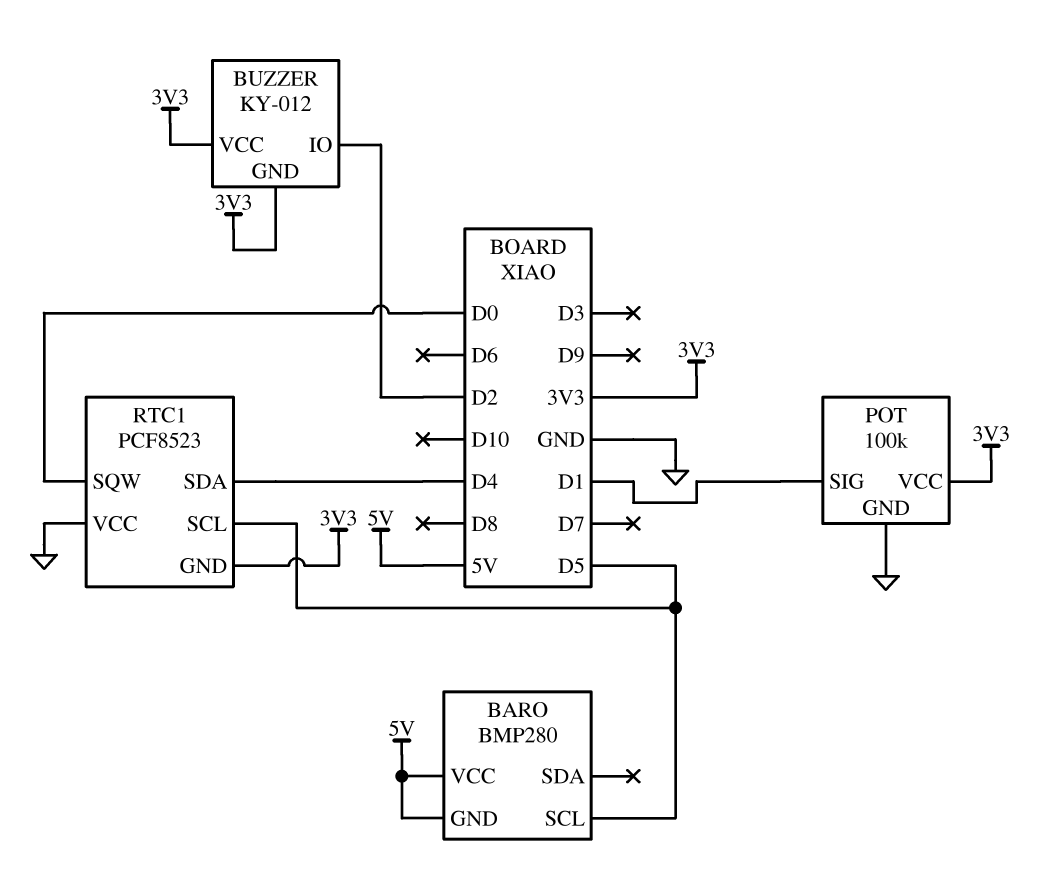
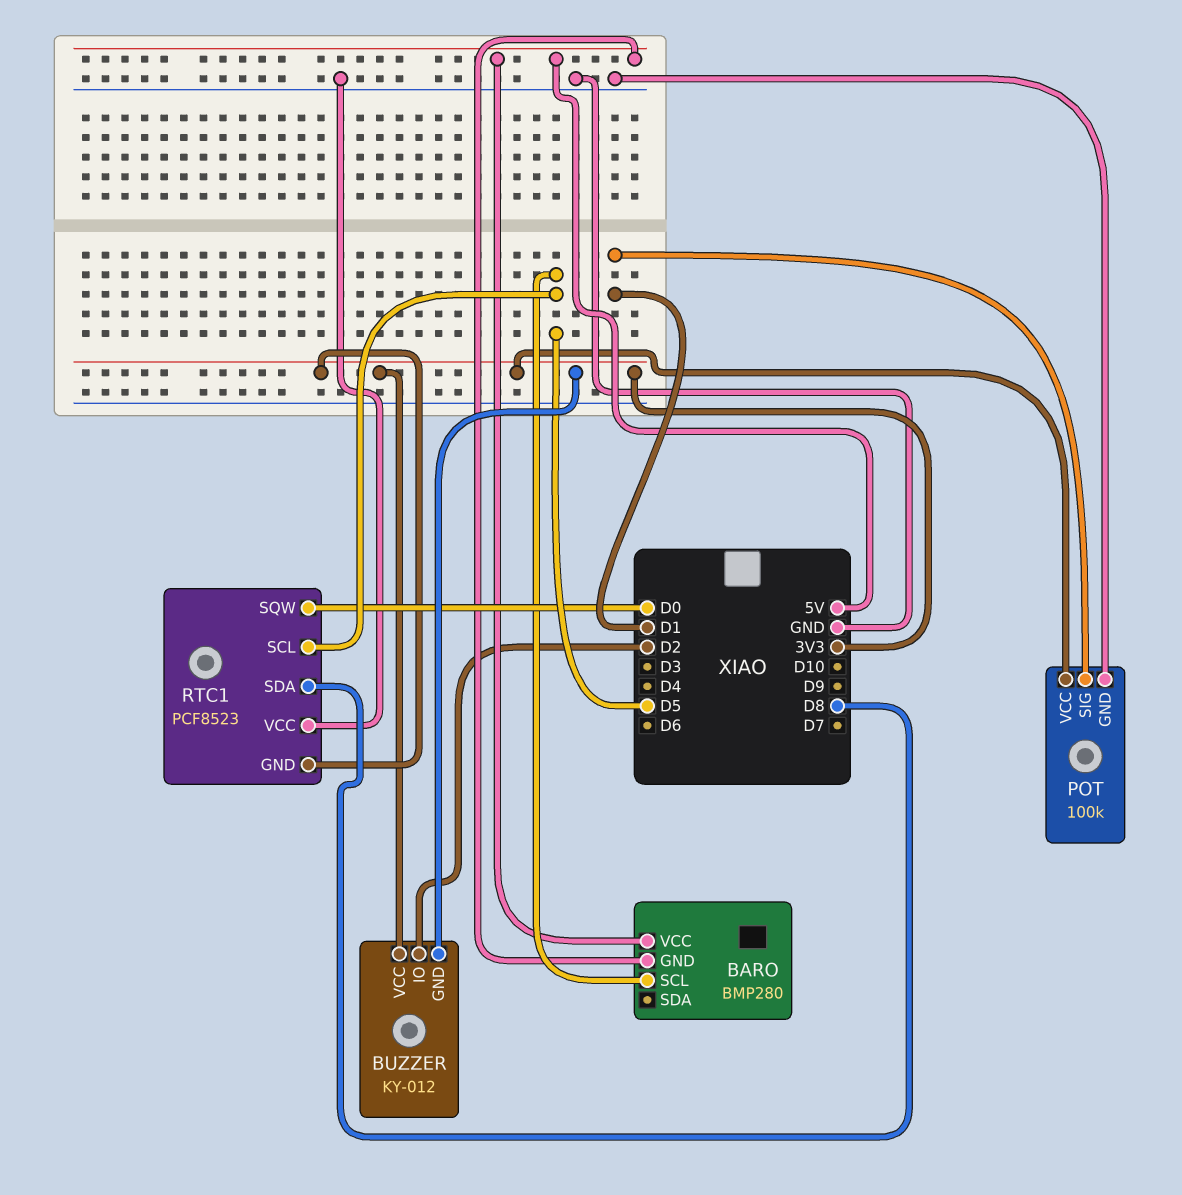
RTC1 pin SDA: D4 -> D8

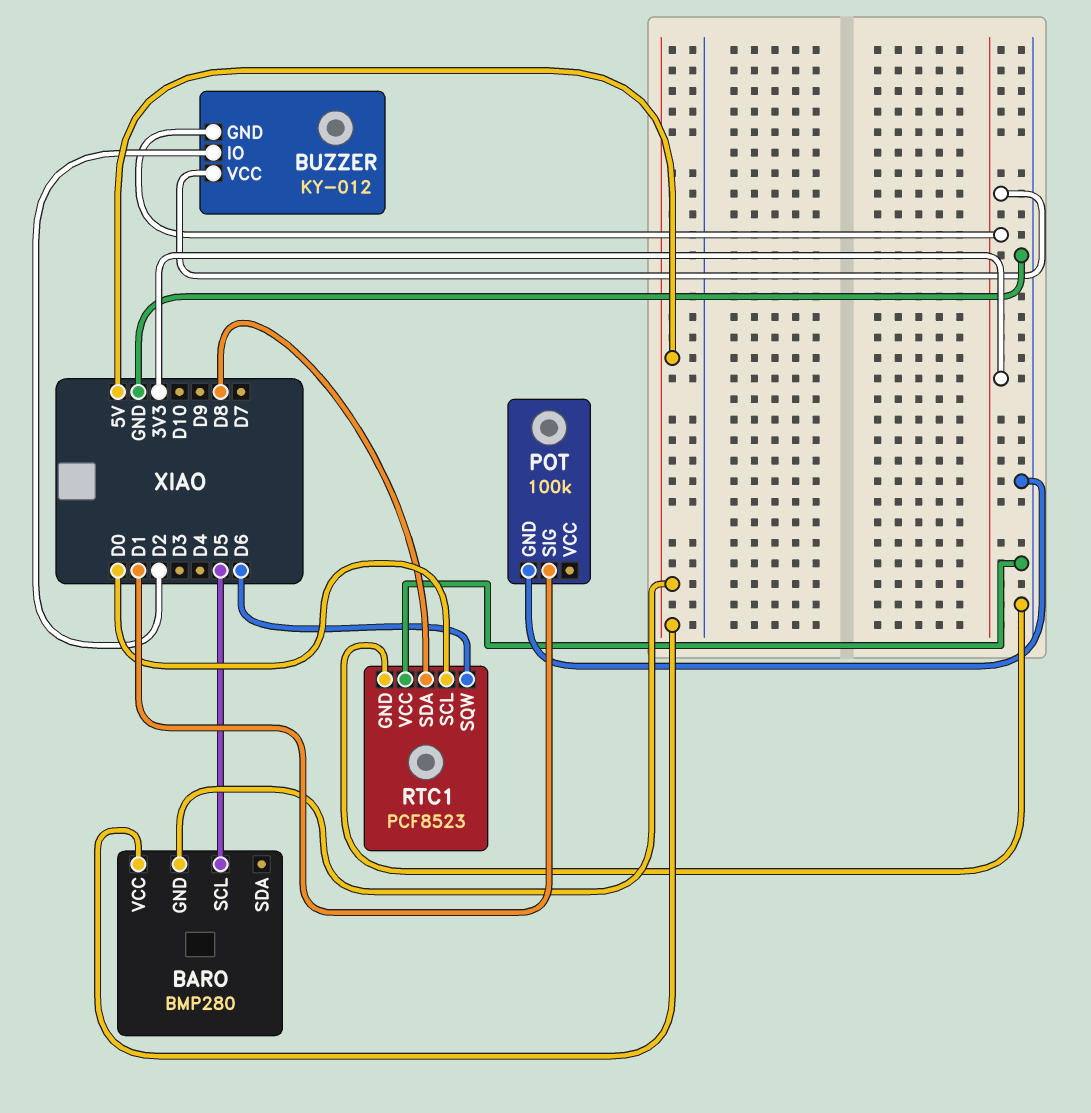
POT pin VCC: 3V3 -> none
RTC1 pin GND: 3V3 -> GND
RTC1 pin SCL: D5 -> D0
RTC1 pin SQW: D0 -> D6

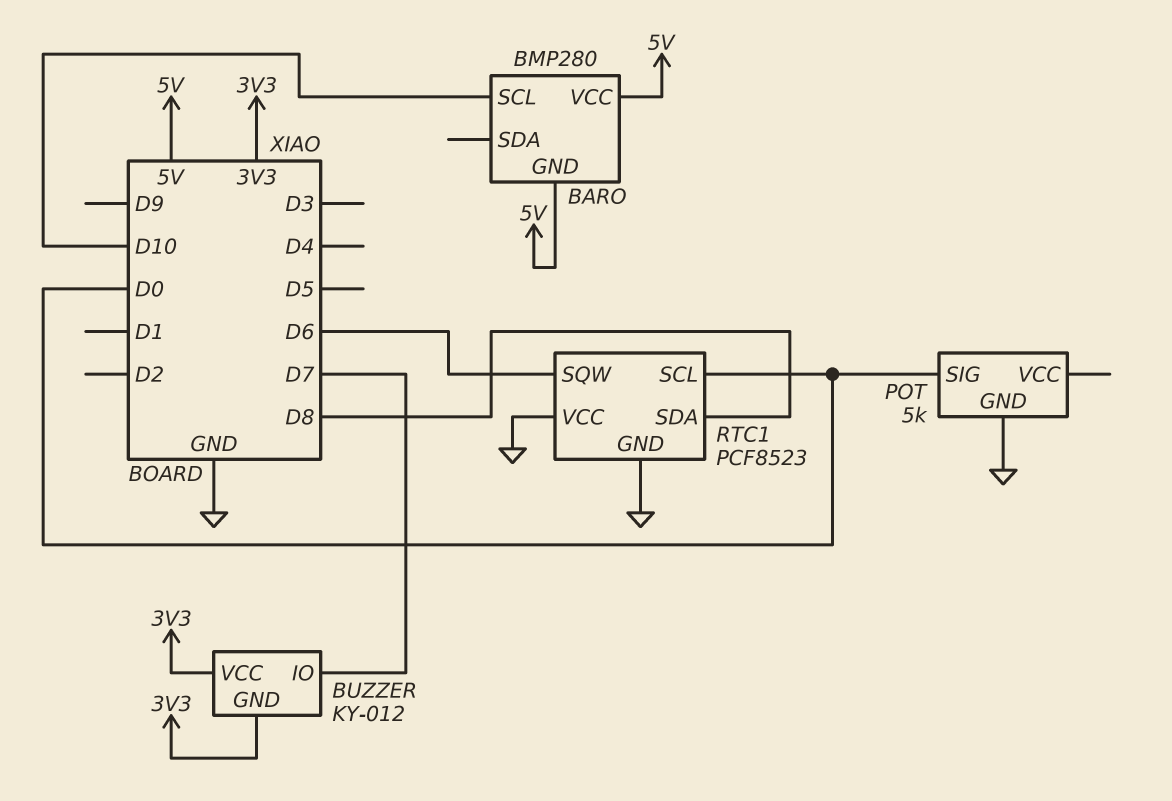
BARO pin SCL: D5 -> D10
BUZZER pin IO: D2 -> D7
POT: 100k -> 5k
POT pin SIG: D1 -> D0

